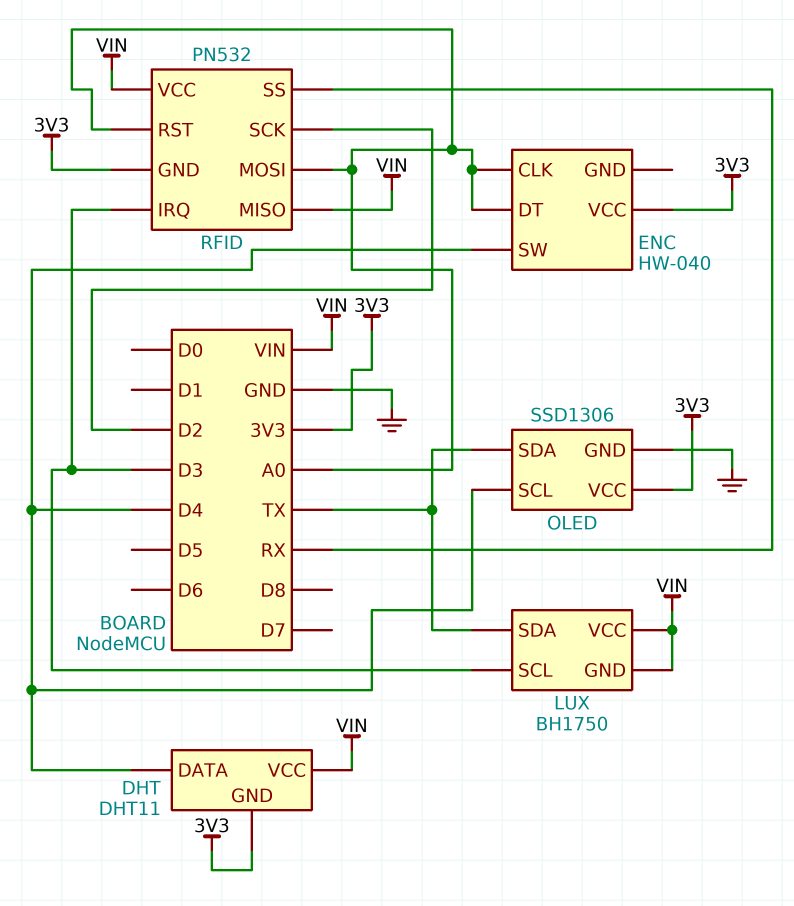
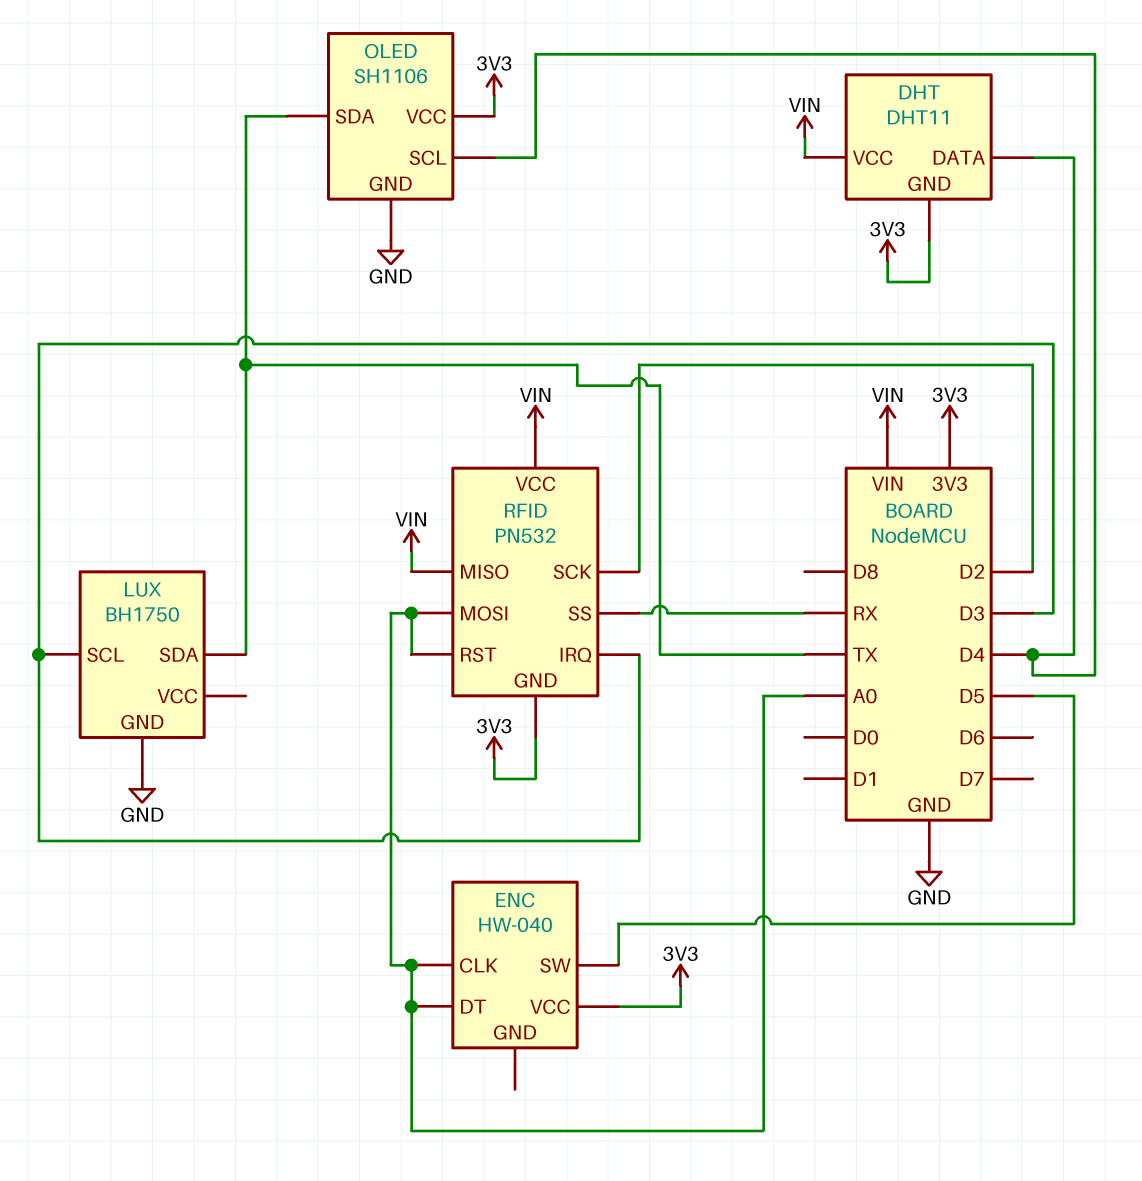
ENC pin SW: D4 -> D5
LUX pin GND: VIN -> GND
LUX pin VCC: VIN -> none
OLED: SSD1306 -> SH1106

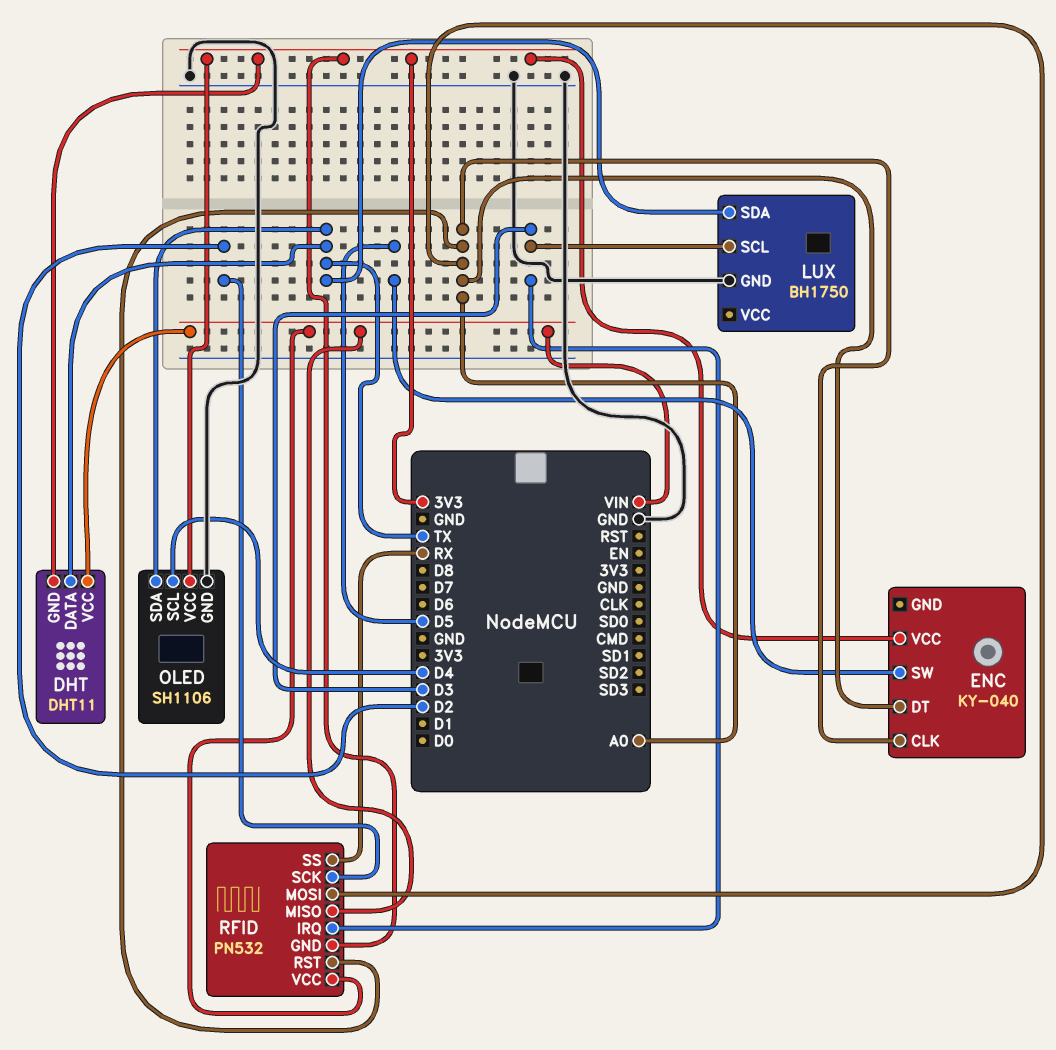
DHT pin DATA: D4 -> TX
ENC: HW-040 -> KY-040

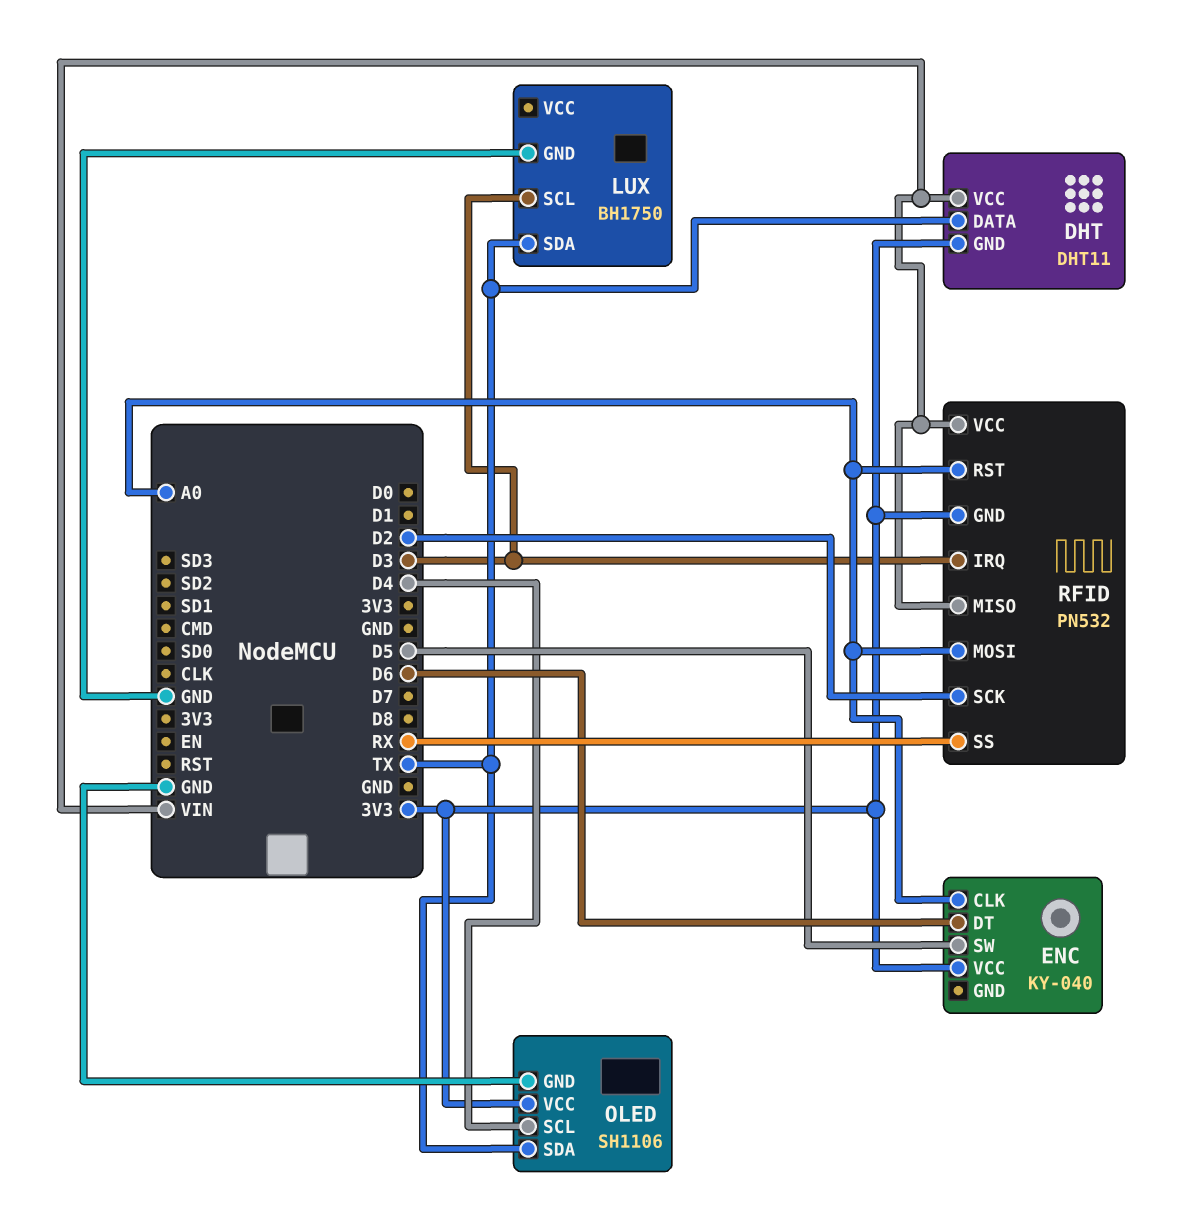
ENC pin DT: A0 -> D6

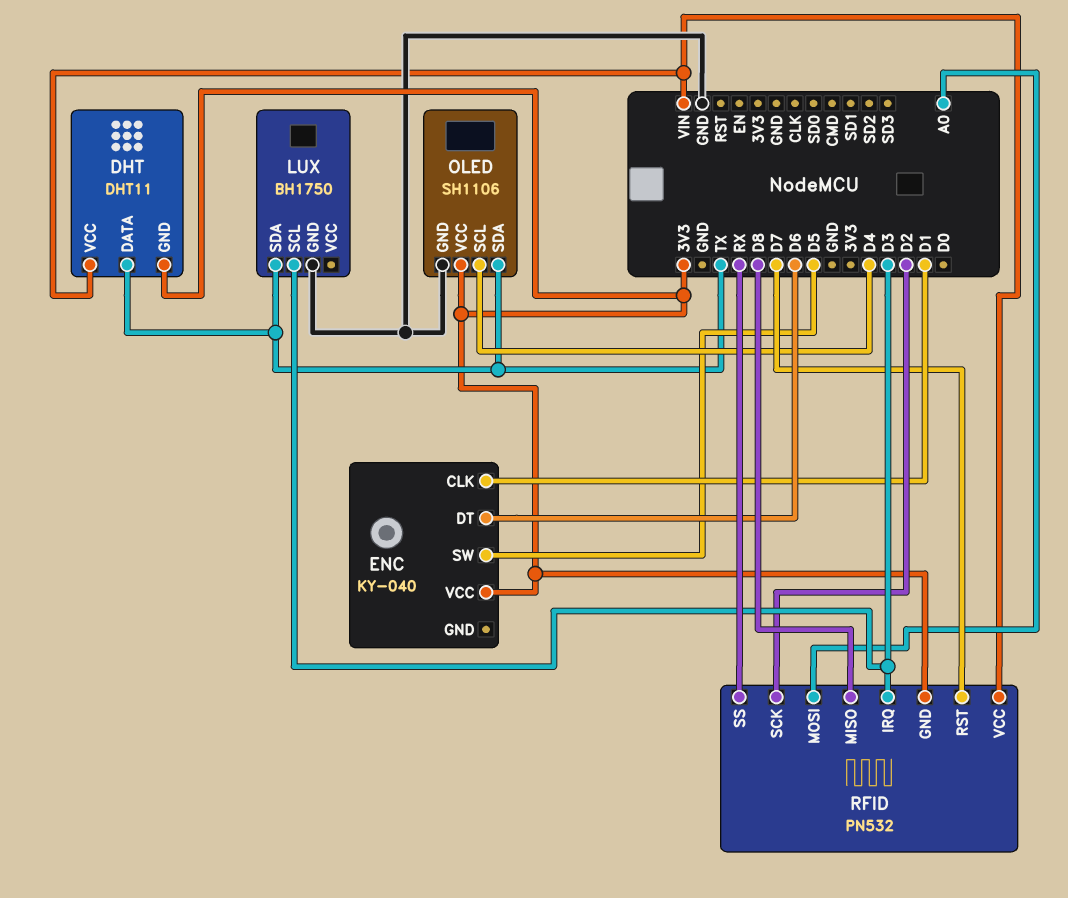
ENC pin CLK: A0 -> D1
RFID pin MISO: VIN -> D8
RFID pin RST: A0 -> D7

